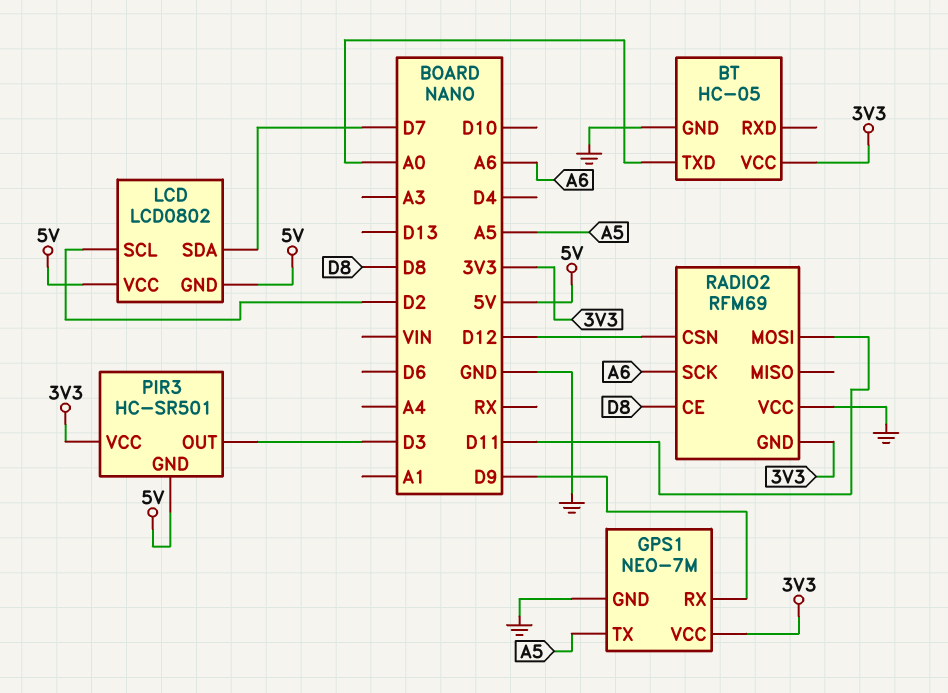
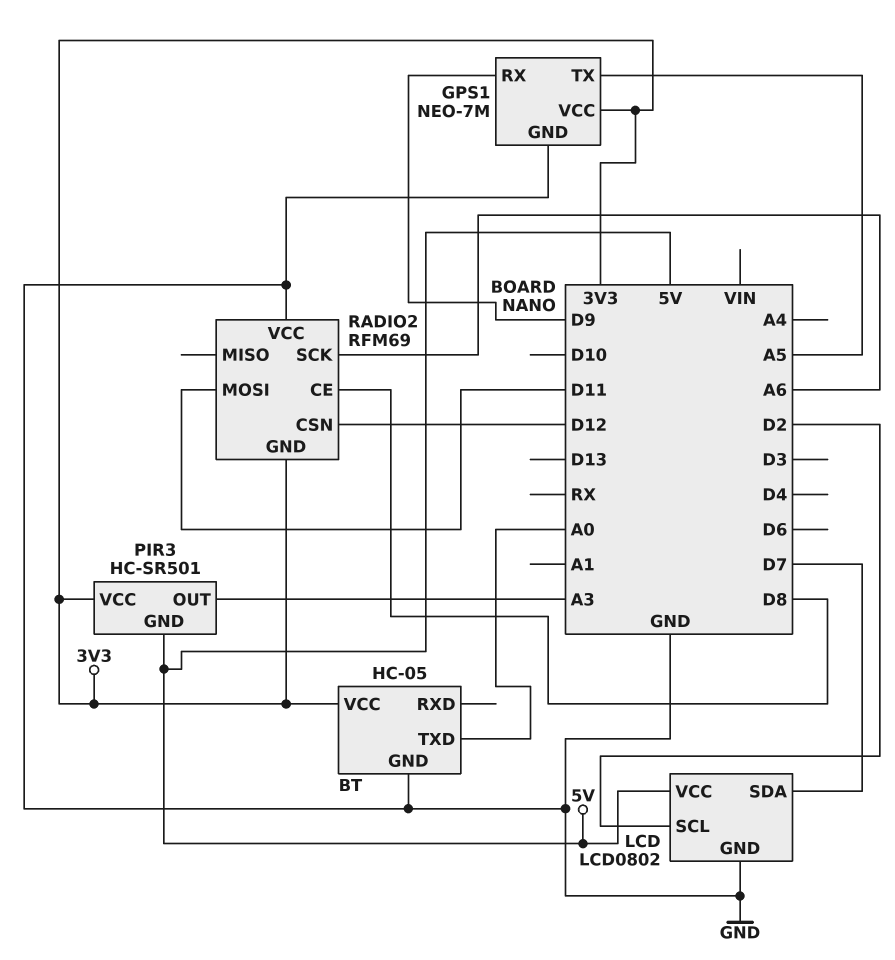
LCD pin GND: 5V -> GND
PIR3 pin OUT: D3 -> A3

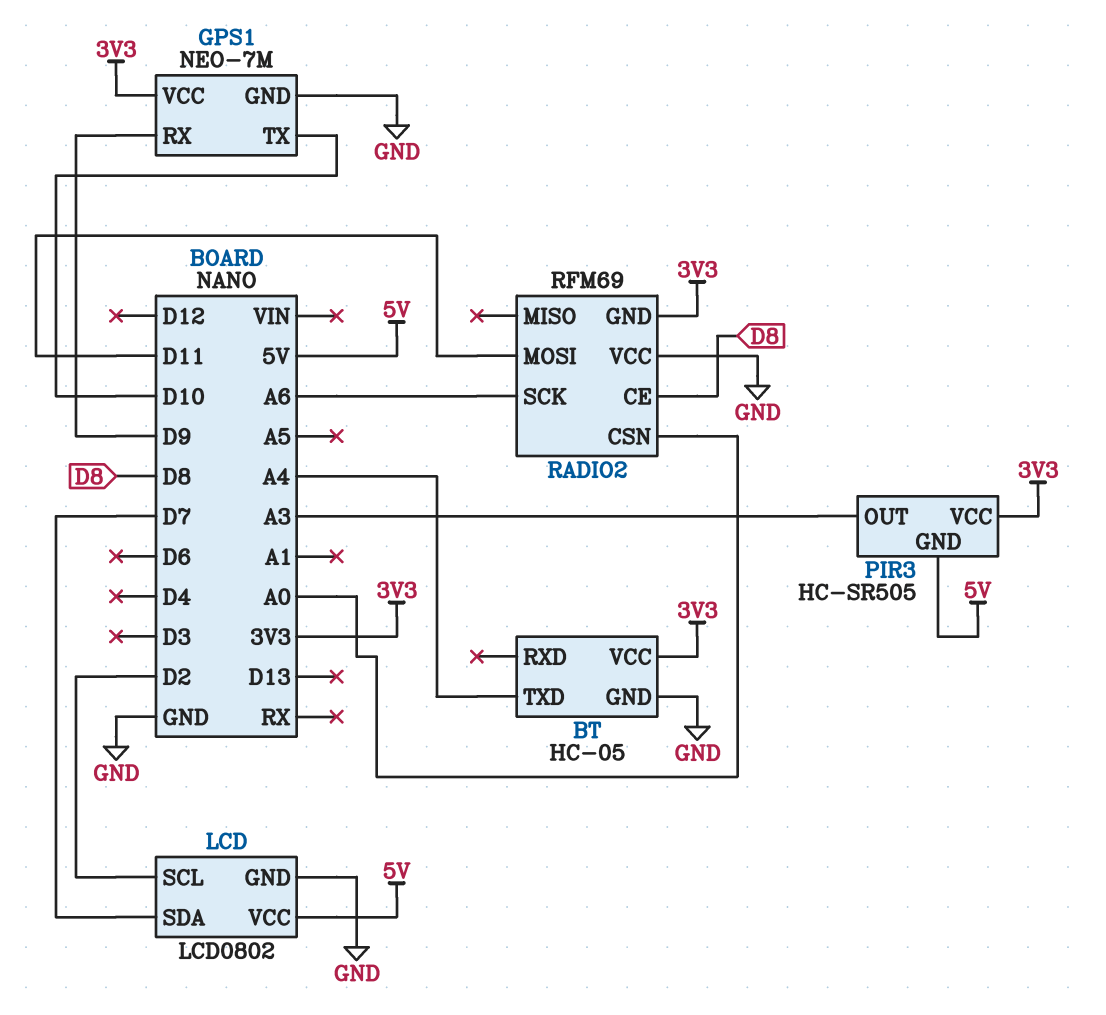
BT pin TXD: A0 -> A4
GPS1 pin TX: A5 -> D10
PIR3: HC-SR501 -> HC-SR505
RADIO2 pin CSN: D12 -> A0

